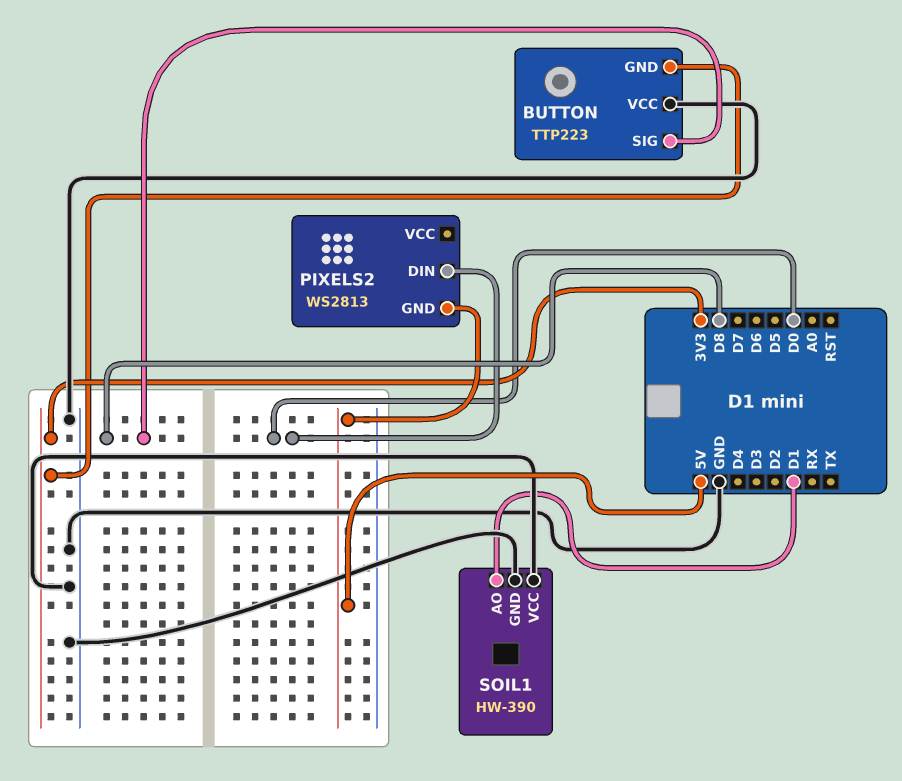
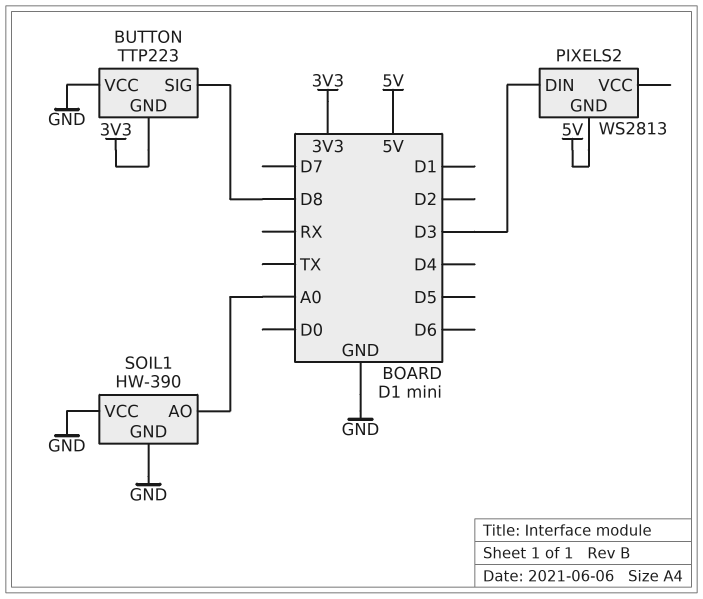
PIXELS2 pin DIN: D0 -> D3
SOIL1 pin AO: D1 -> A0

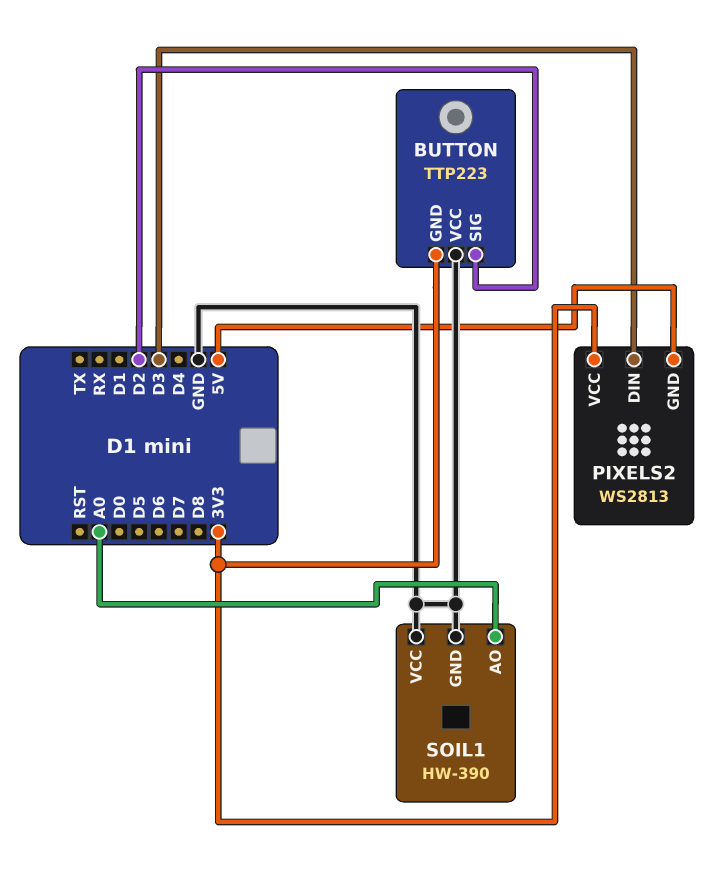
BUTTON pin SIG: D8 -> D2
PIXELS2 pin VCC: none -> 3V3

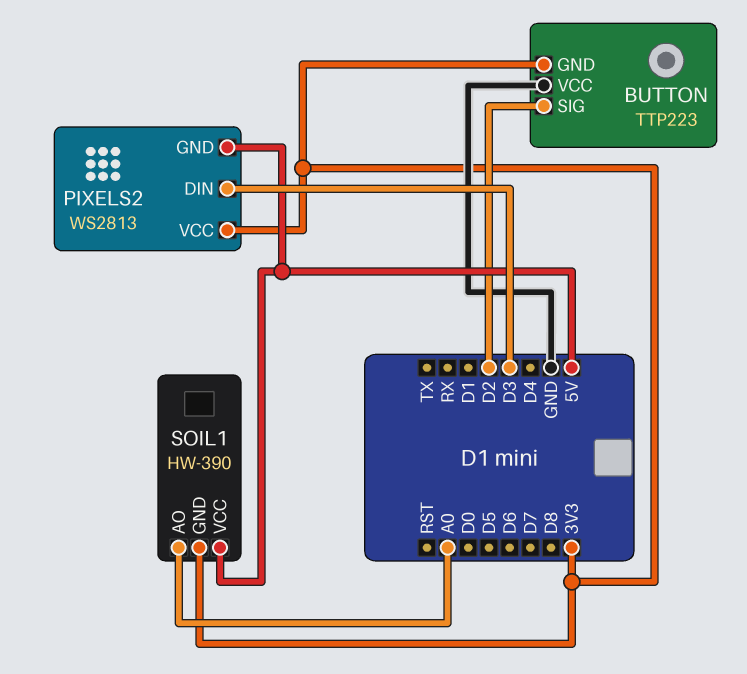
SOIL1 pin GND: GND -> 3V3
SOIL1 pin VCC: GND -> 5V

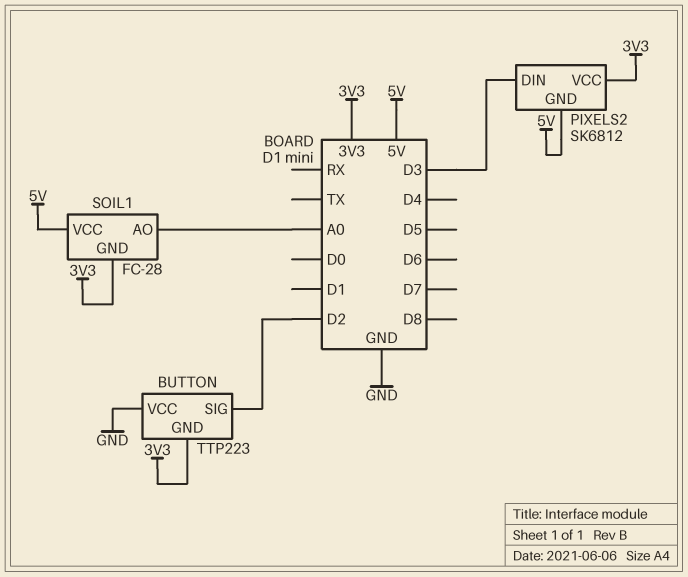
PIXELS2: WS2813 -> SK6812
SOIL1: HW-390 -> FC-28

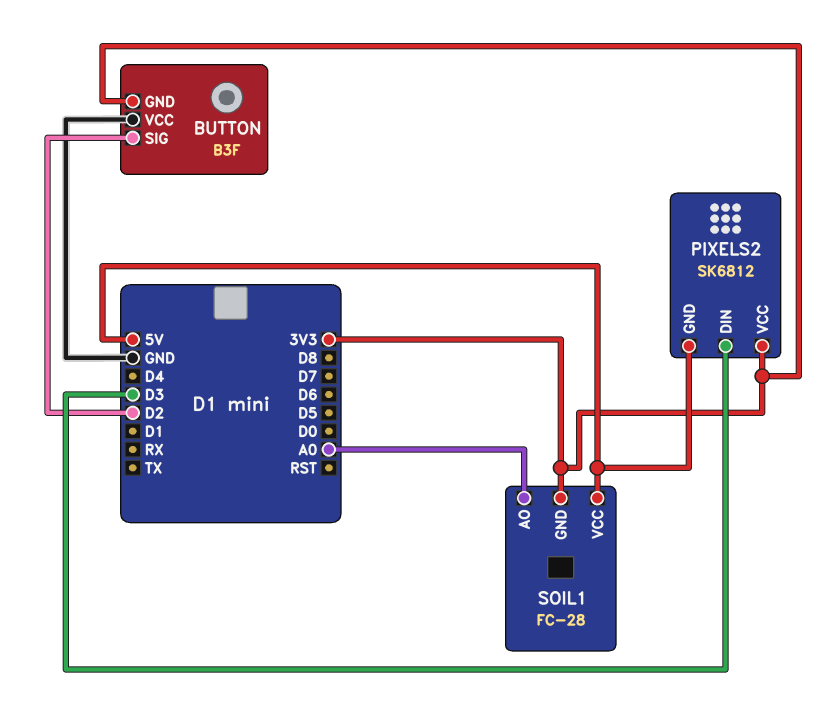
BUTTON: TTP223 -> B3F

